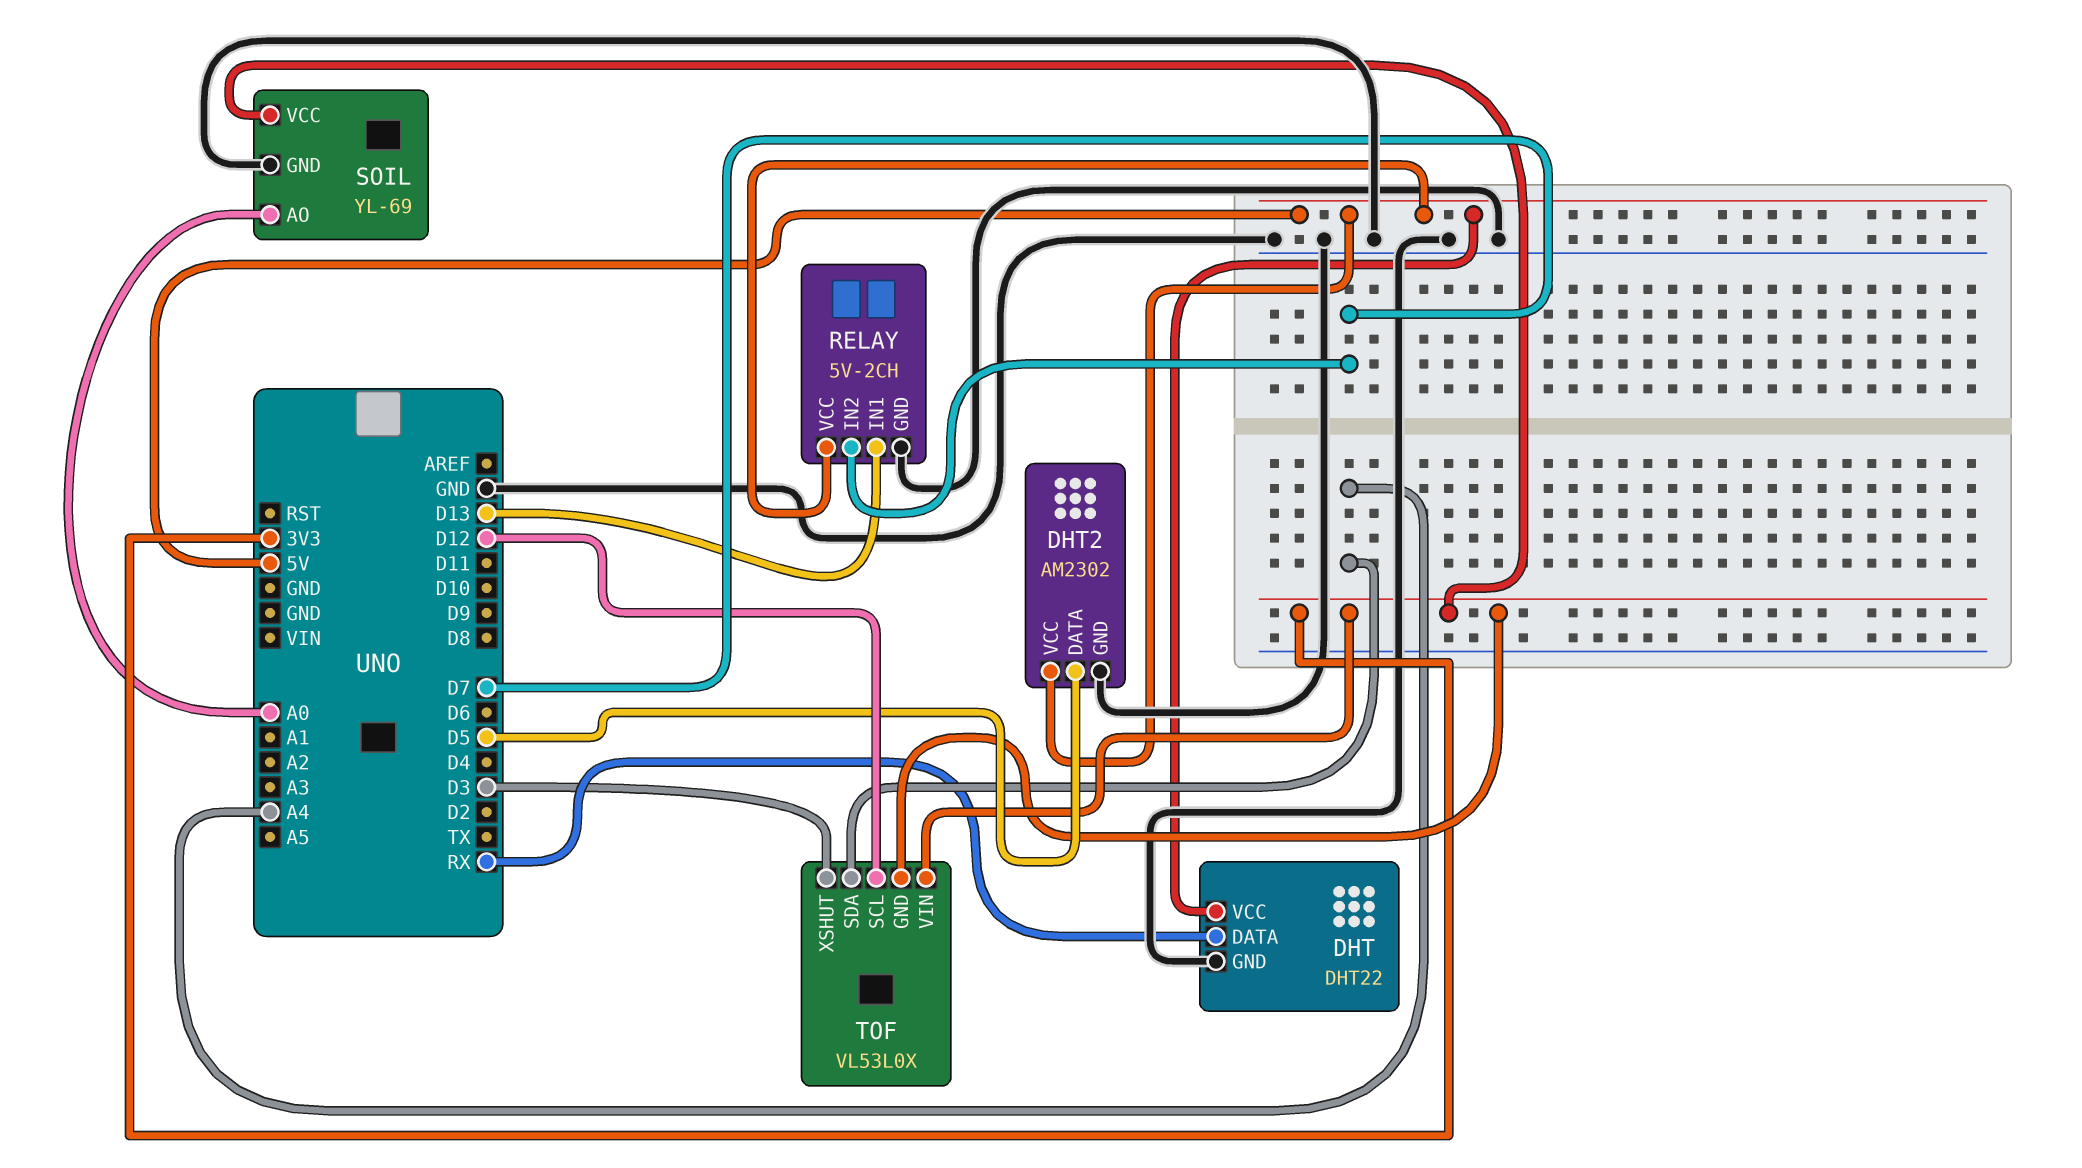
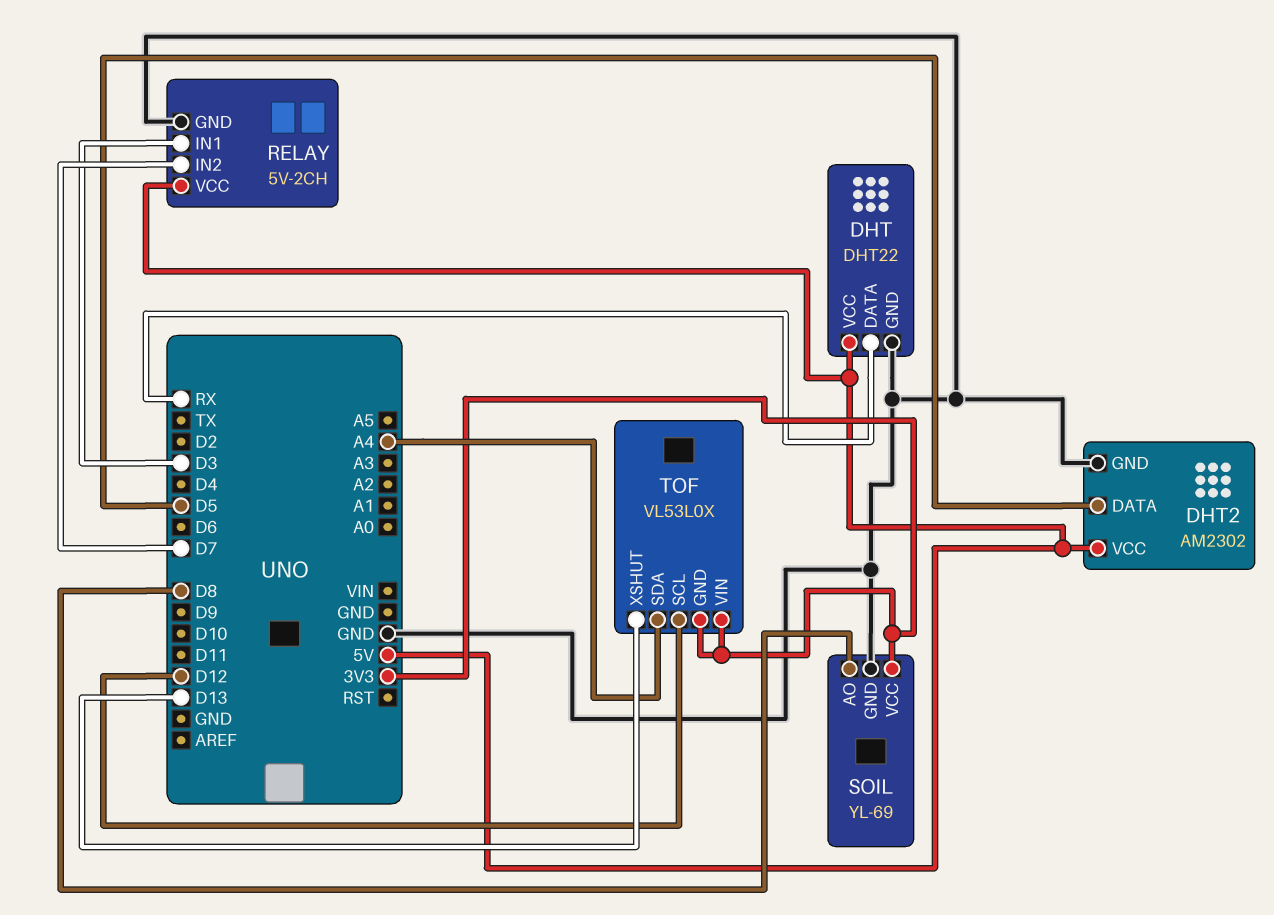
RELAY pin IN1: D13 -> D3
SOIL pin AO: A0 -> D8
TOF pin XSHUT: D3 -> D13

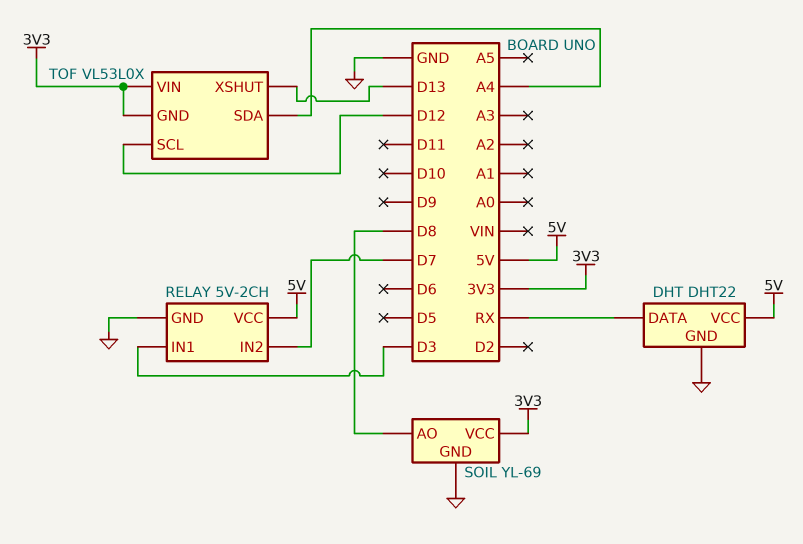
DHT2: AM2302 -> none
DHT2 pin DATA: D5 -> none
DHT2 pin GND: GND -> none
DHT2 pin VCC: 5V -> none

